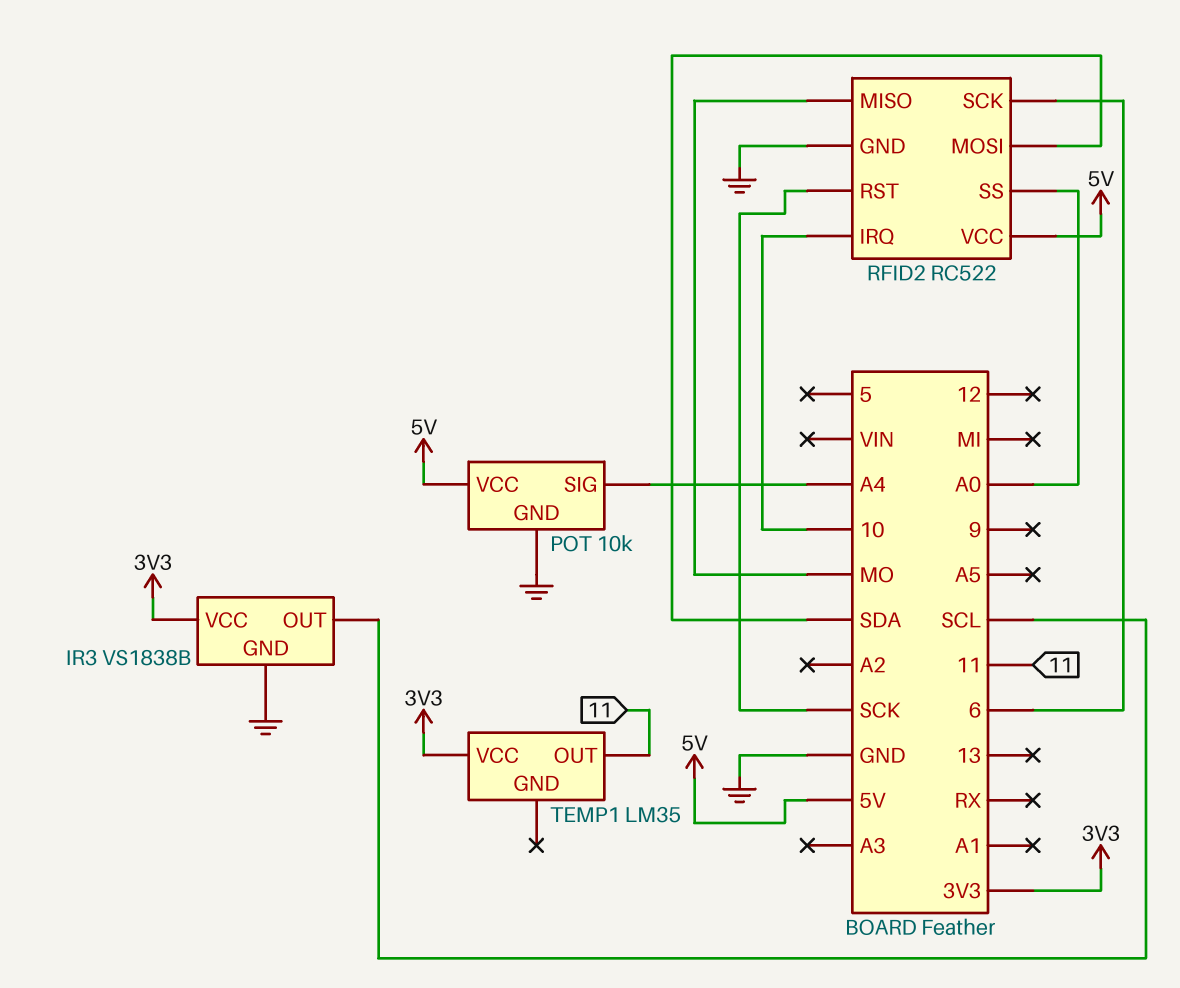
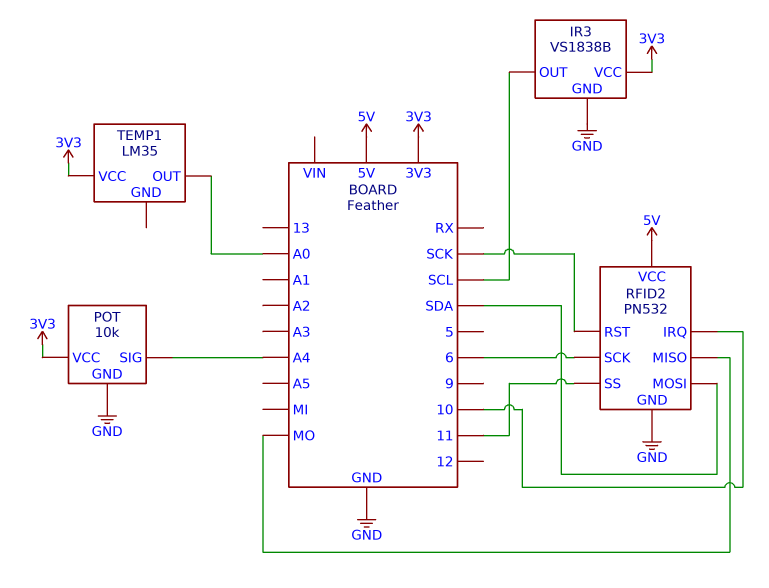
POT pin VCC: 5V -> 3V3
RFID2: RC522 -> PN532
RFID2 pin SS: A0 -> 11
TEMP1 pin OUT: 11 -> A0

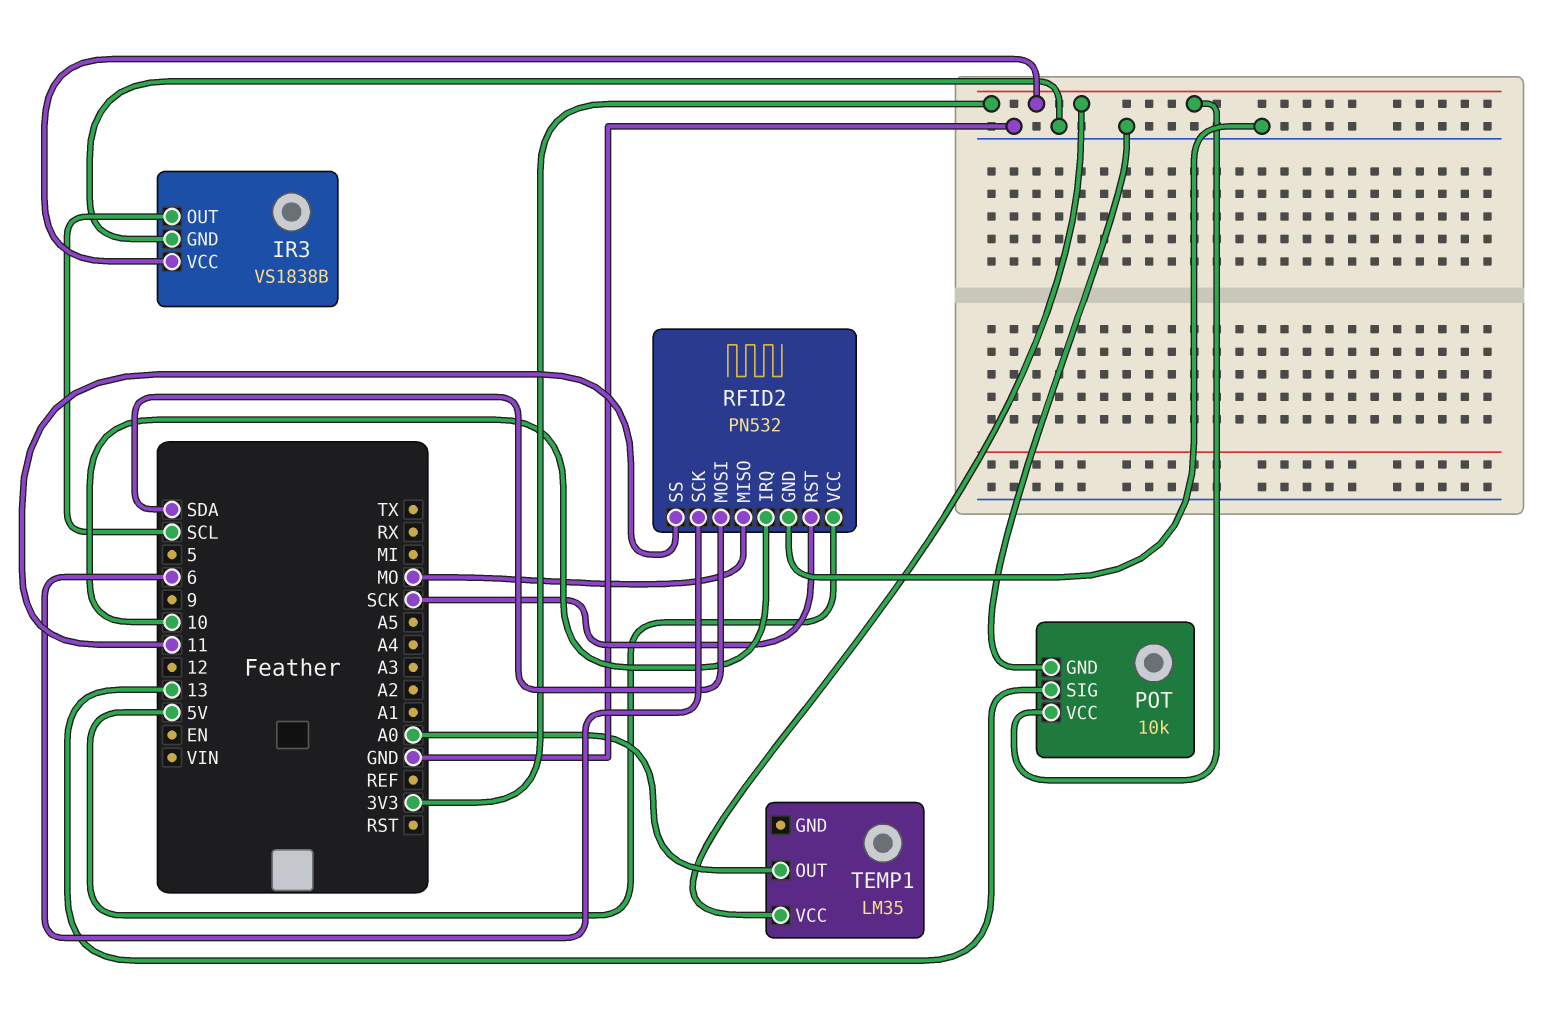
POT pin SIG: A4 -> 13

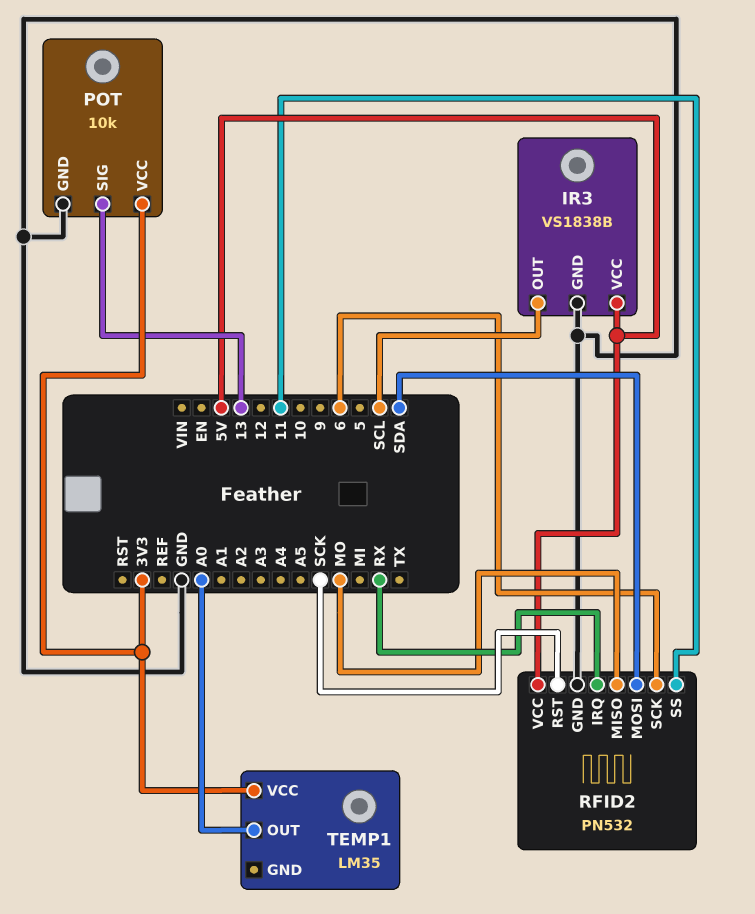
IR3 pin VCC: 3V3 -> 5V
RFID2 pin IRQ: 10 -> RX

